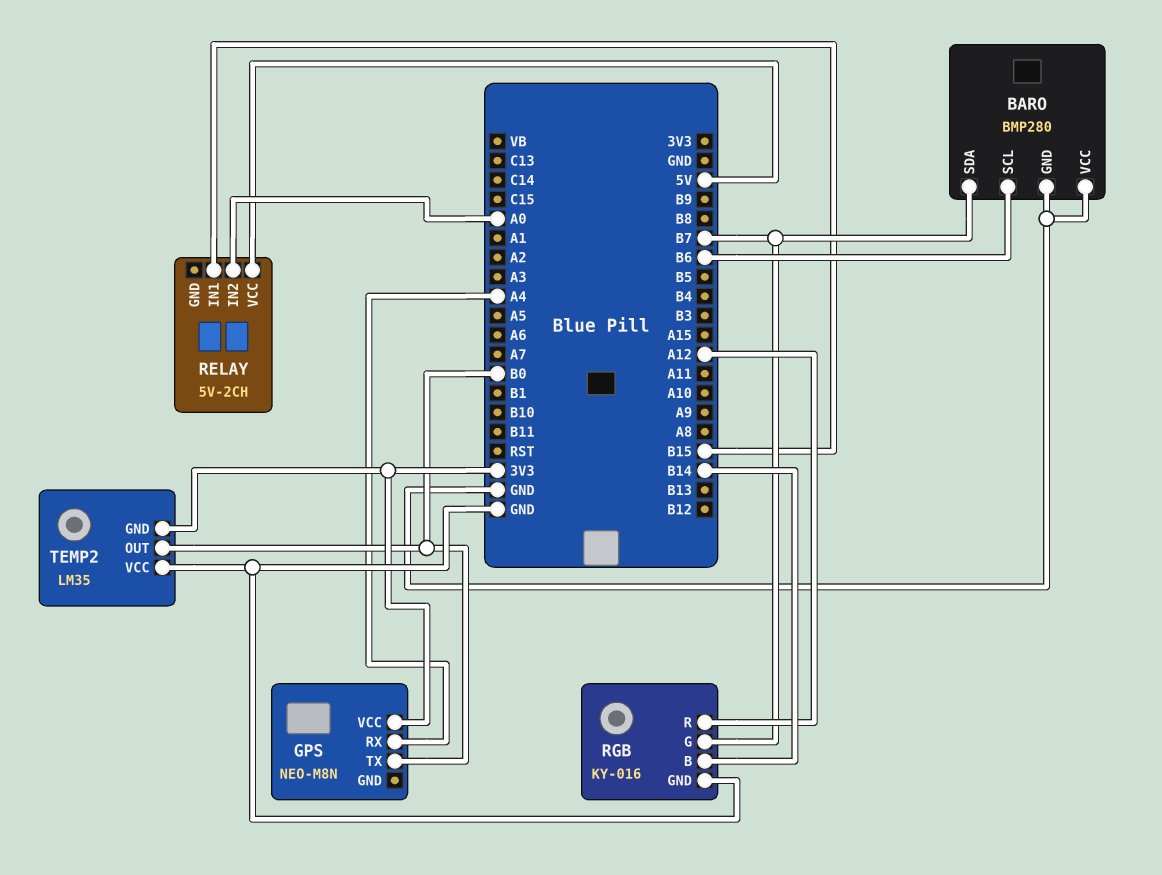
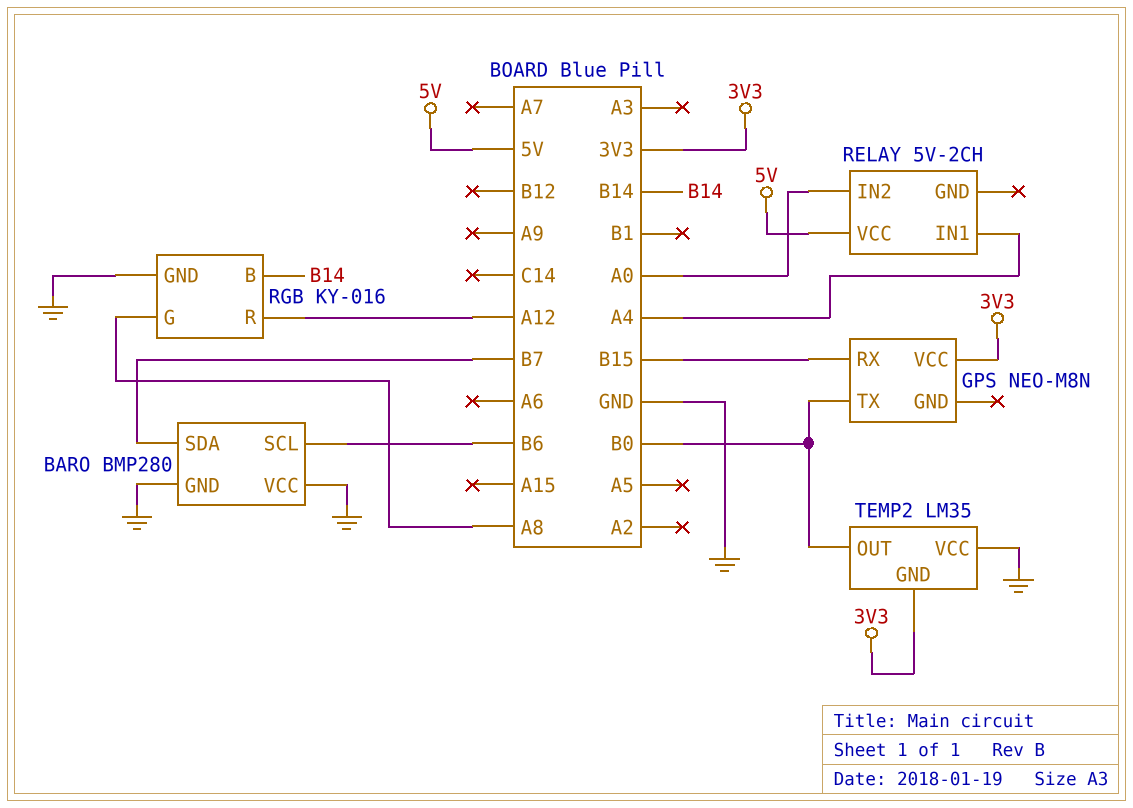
GPS pin RX: A4 -> B15
RELAY pin IN1: B15 -> A4
RGB pin G: B7 -> A8

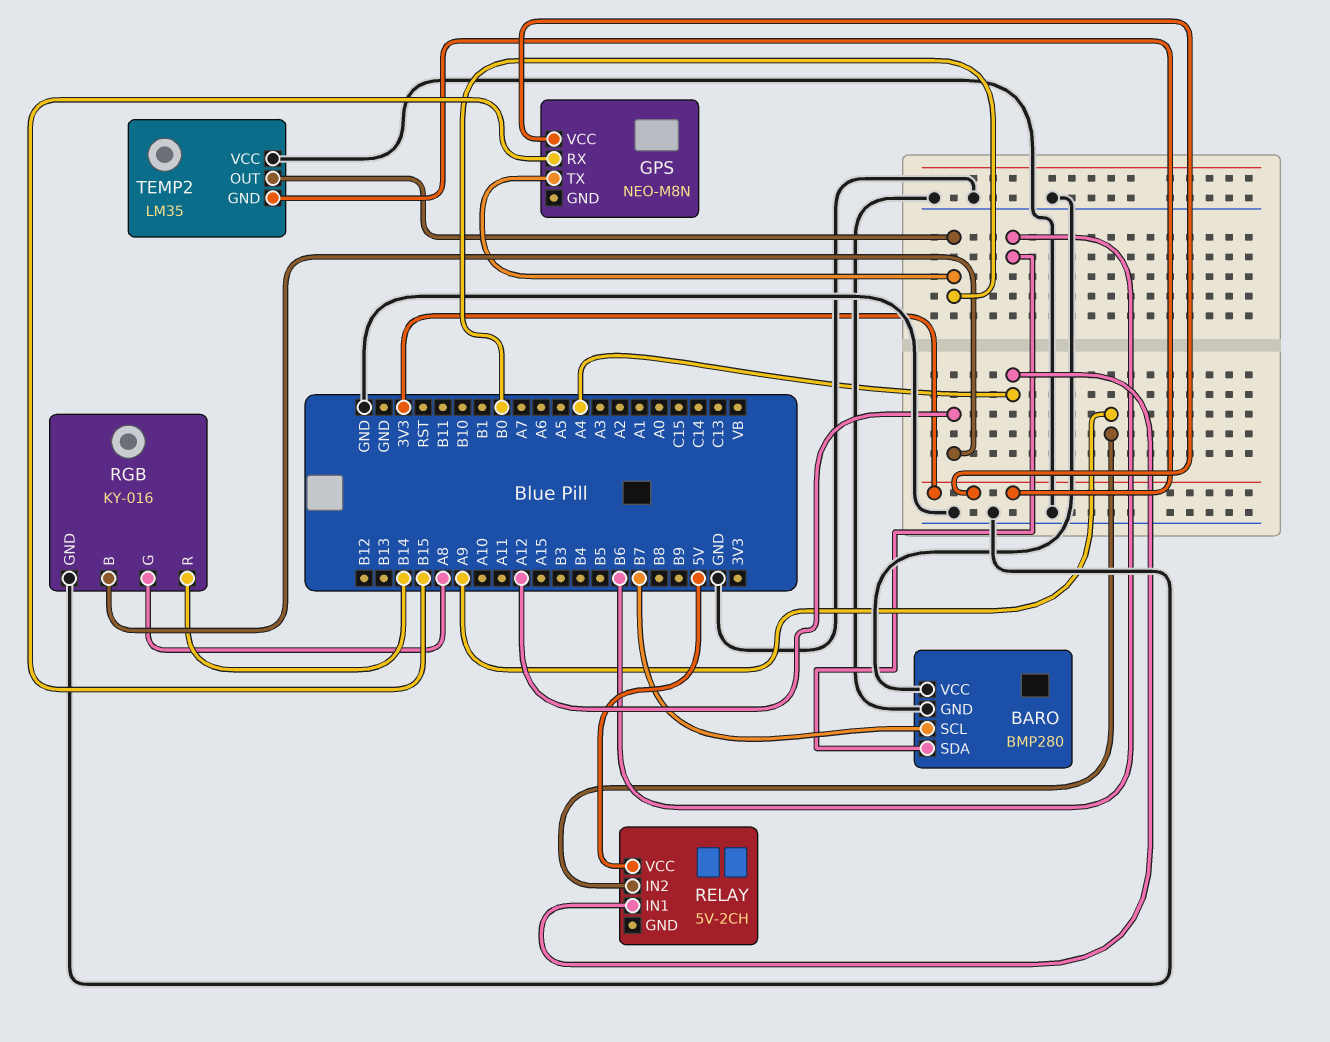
BARO pin SCL: B6 -> B7
BARO pin SDA: B7 -> B6
RELAY pin IN2: A0 -> A9
RGB pin B: B14 -> A12
RGB pin R: A12 -> B14

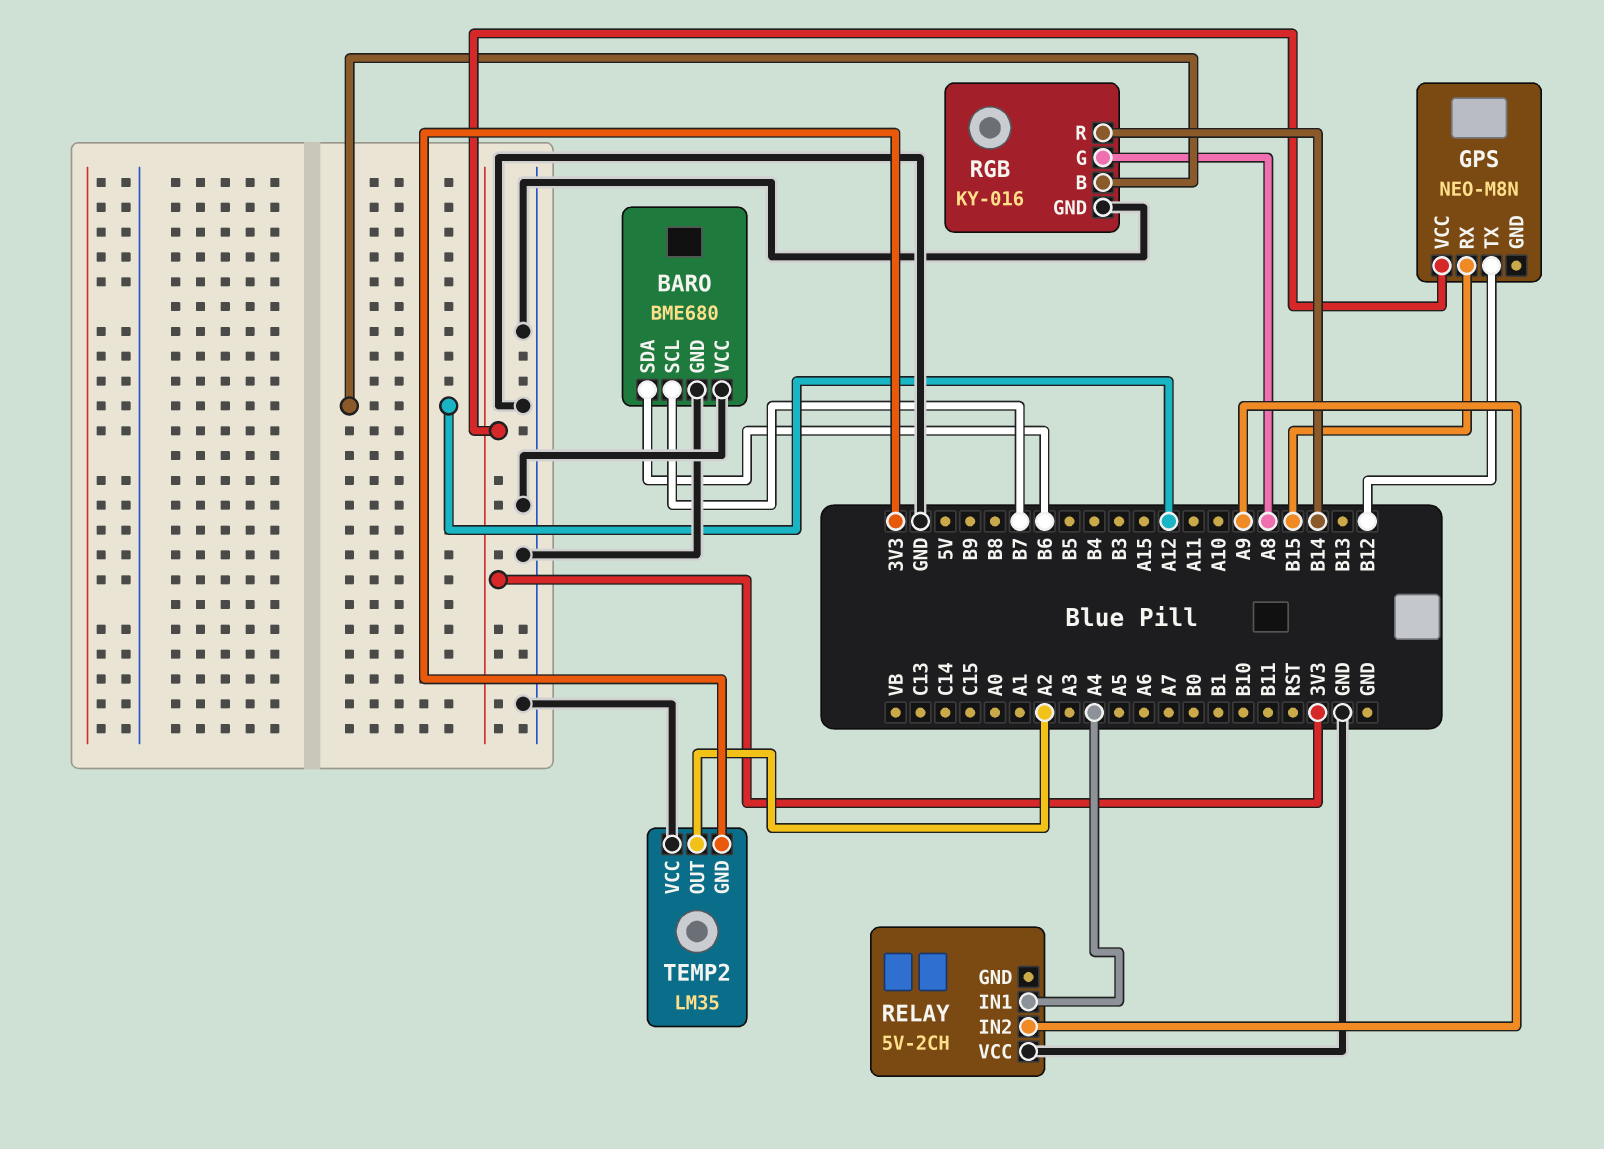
BARO: BMP280 -> BME680
GPS pin TX: B0 -> B12
RELAY pin VCC: 5V -> GND
TEMP2 pin OUT: B0 -> A2

